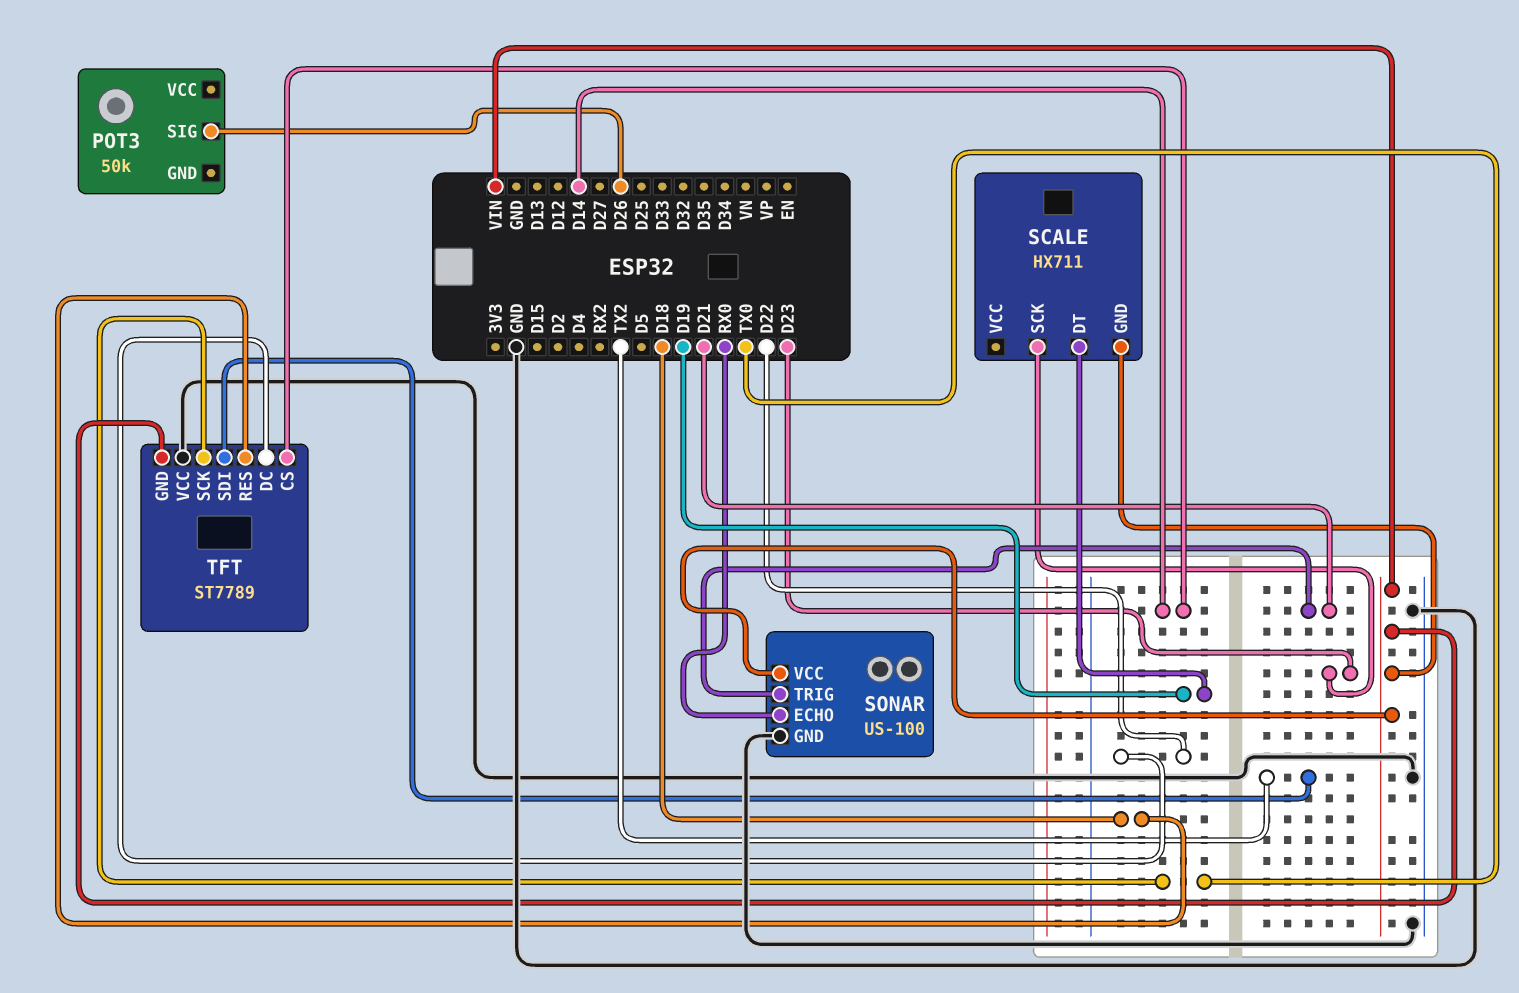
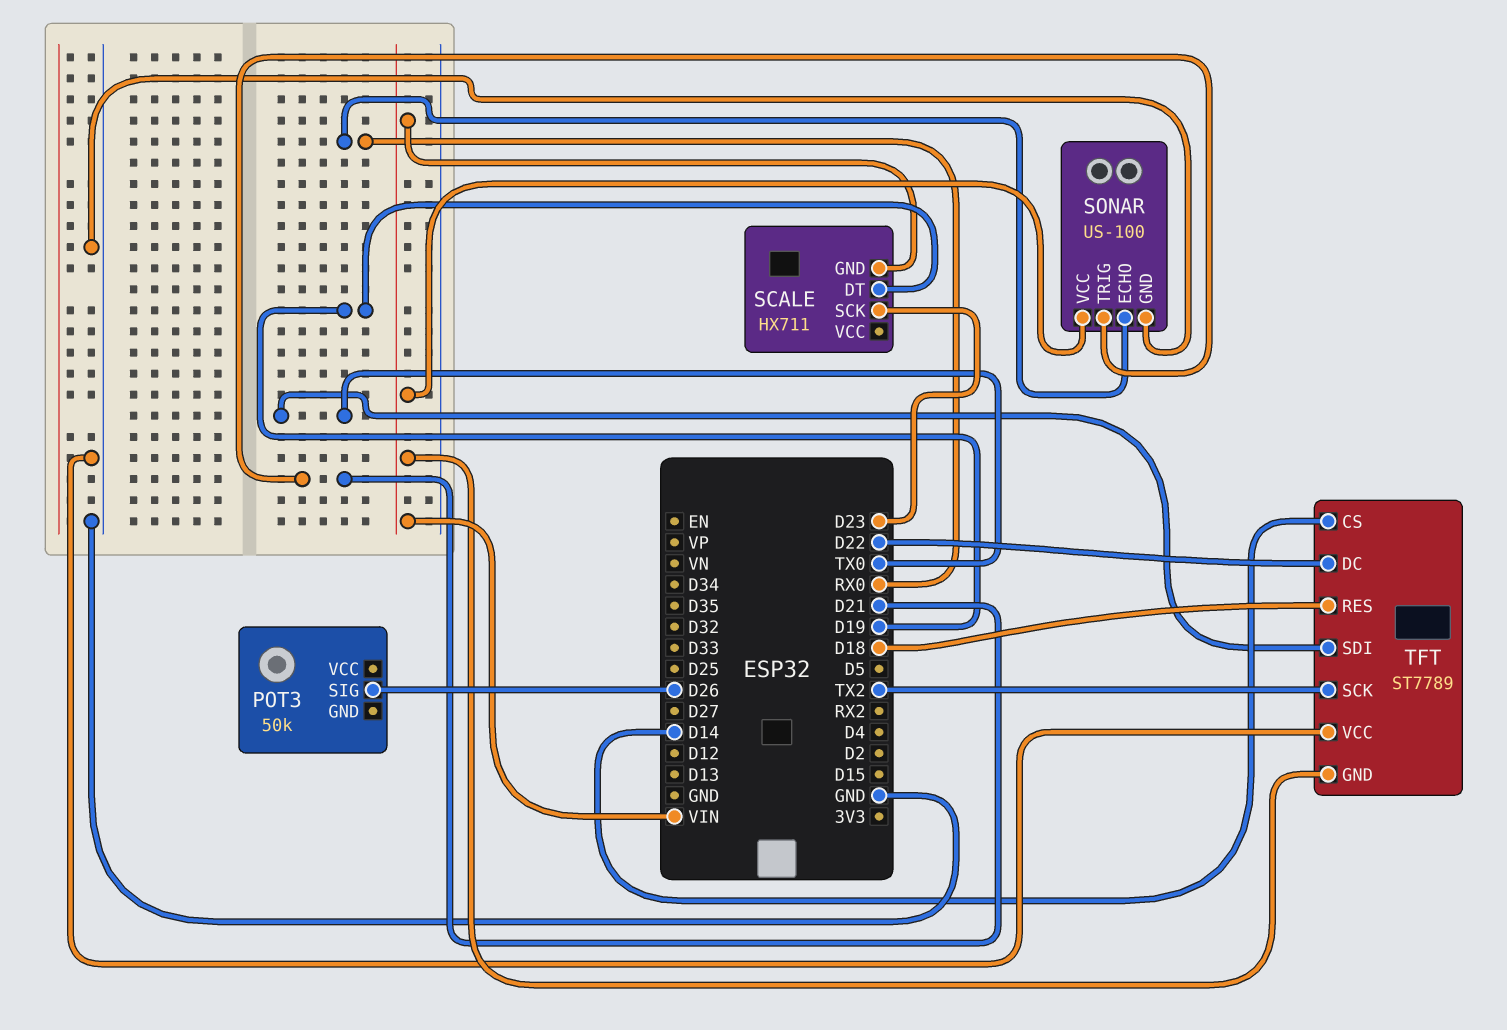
TFT pin SCK: TX0 -> TX2
TFT pin SDI: TX2 -> TX0

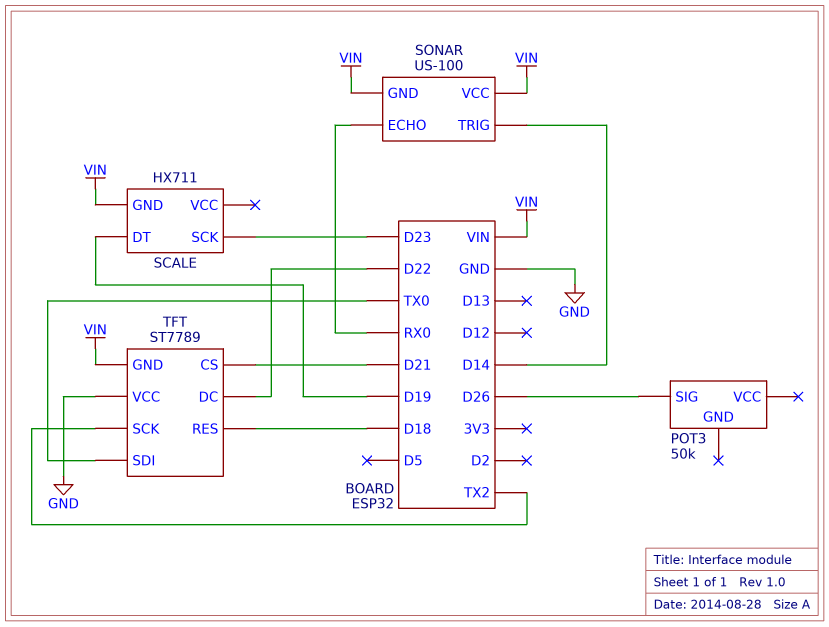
SONAR pin GND: GND -> VIN
SONAR pin TRIG: D21 -> D14
TFT pin CS: D14 -> D21

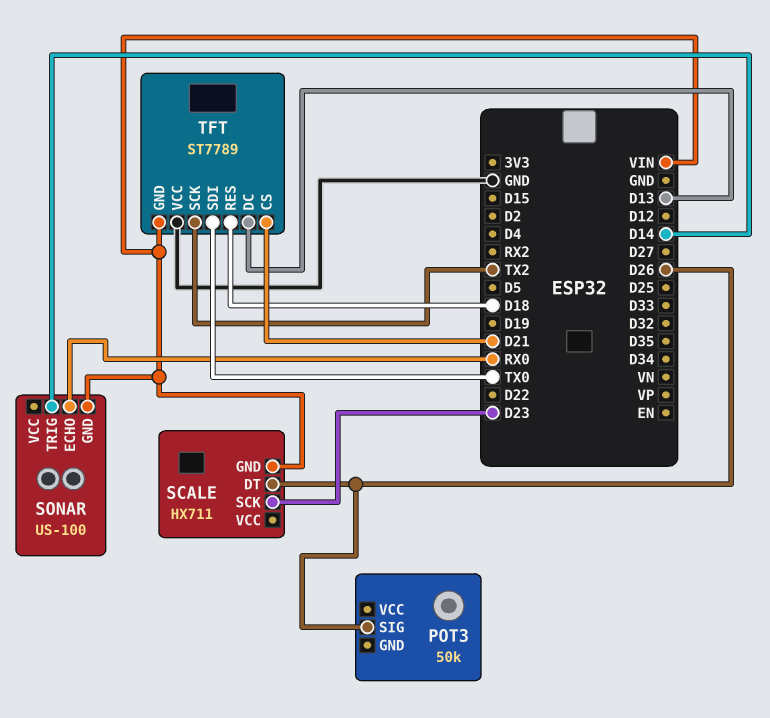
SCALE pin DT: D19 -> D26
SONAR pin VCC: VIN -> none
TFT pin DC: D22 -> D13

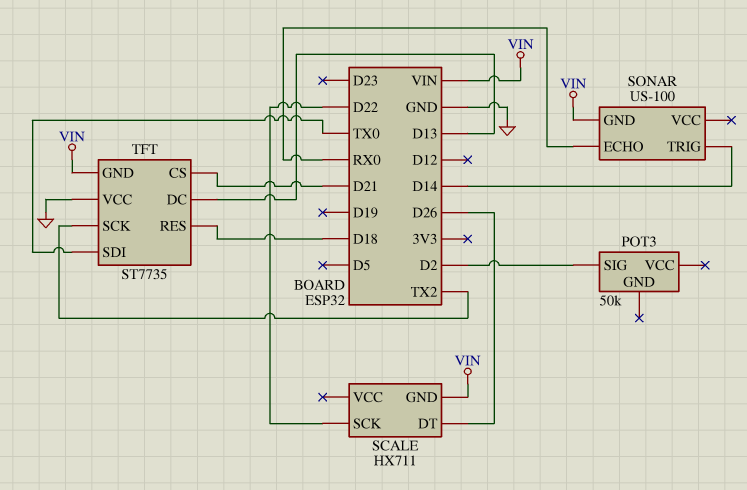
POT3 pin SIG: D26 -> D2
SCALE pin SCK: D23 -> D22
TFT: ST7789 -> ST7735

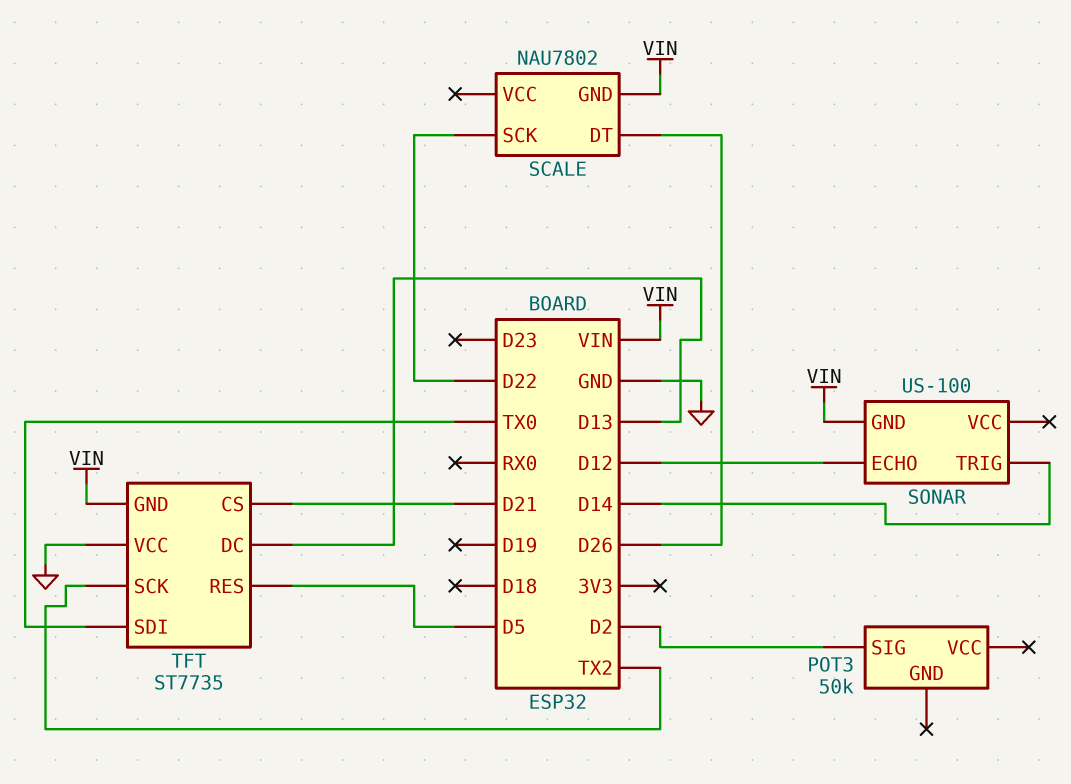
SCALE: HX711 -> NAU7802
SONAR pin ECHO: RX0 -> D12
TFT pin RES: D18 -> D5

